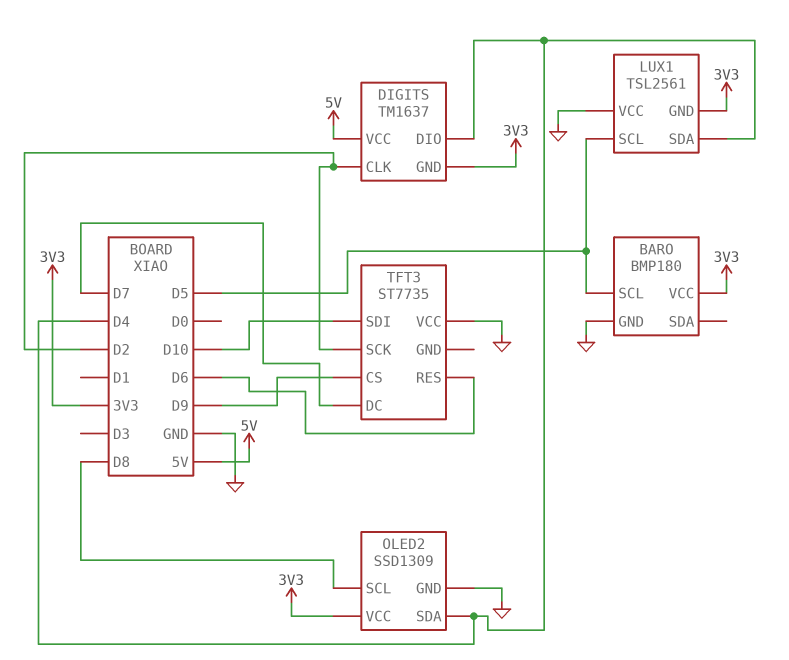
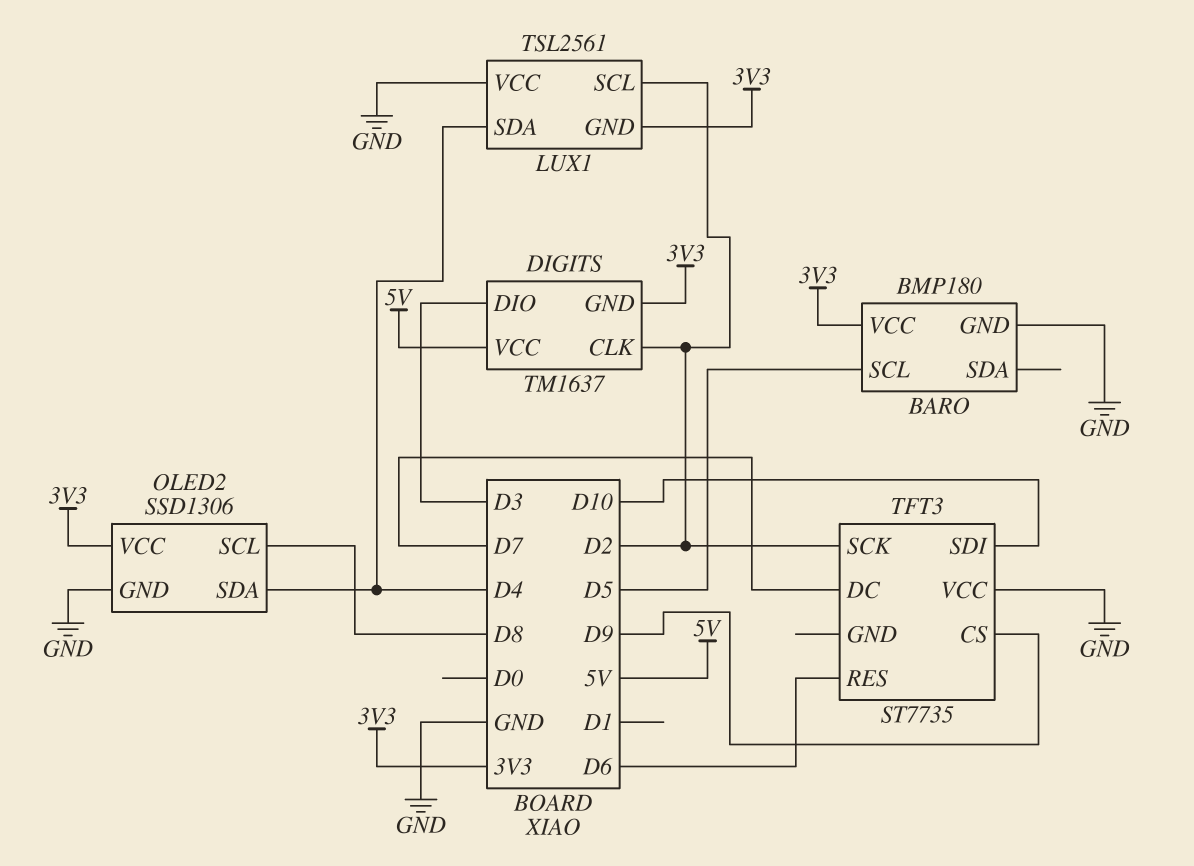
DIGITS pin DIO: D4 -> D3
LUX1 pin SCL: D5 -> D2
OLED2: SSD1309 -> SSD1306

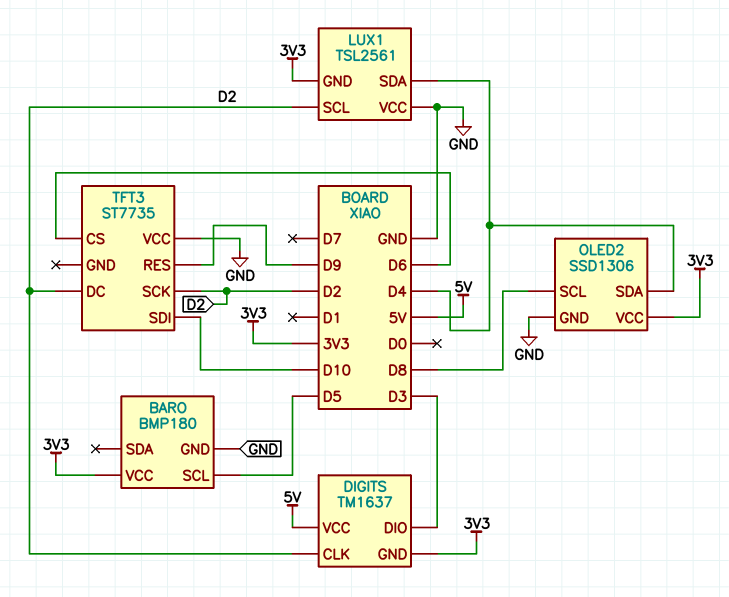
TFT3 pin CS: D9 -> D6
TFT3 pin DC: D7 -> D2
TFT3 pin RES: D6 -> D9

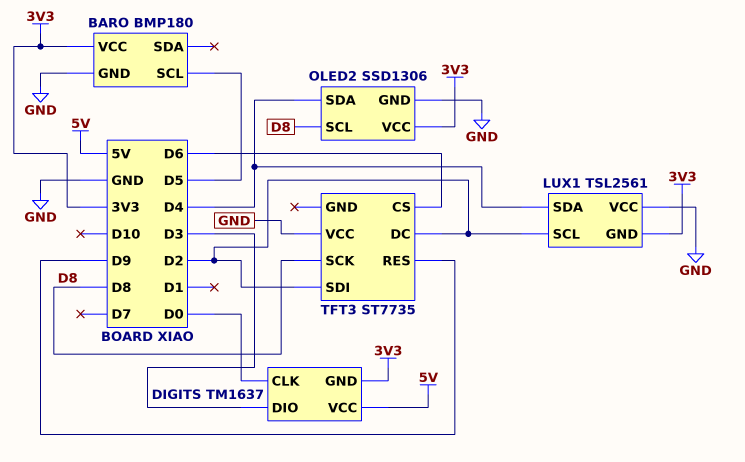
DIGITS pin CLK: D2 -> D0
TFT3 pin SCK: D2 -> D8
TFT3 pin SDI: D10 -> D2

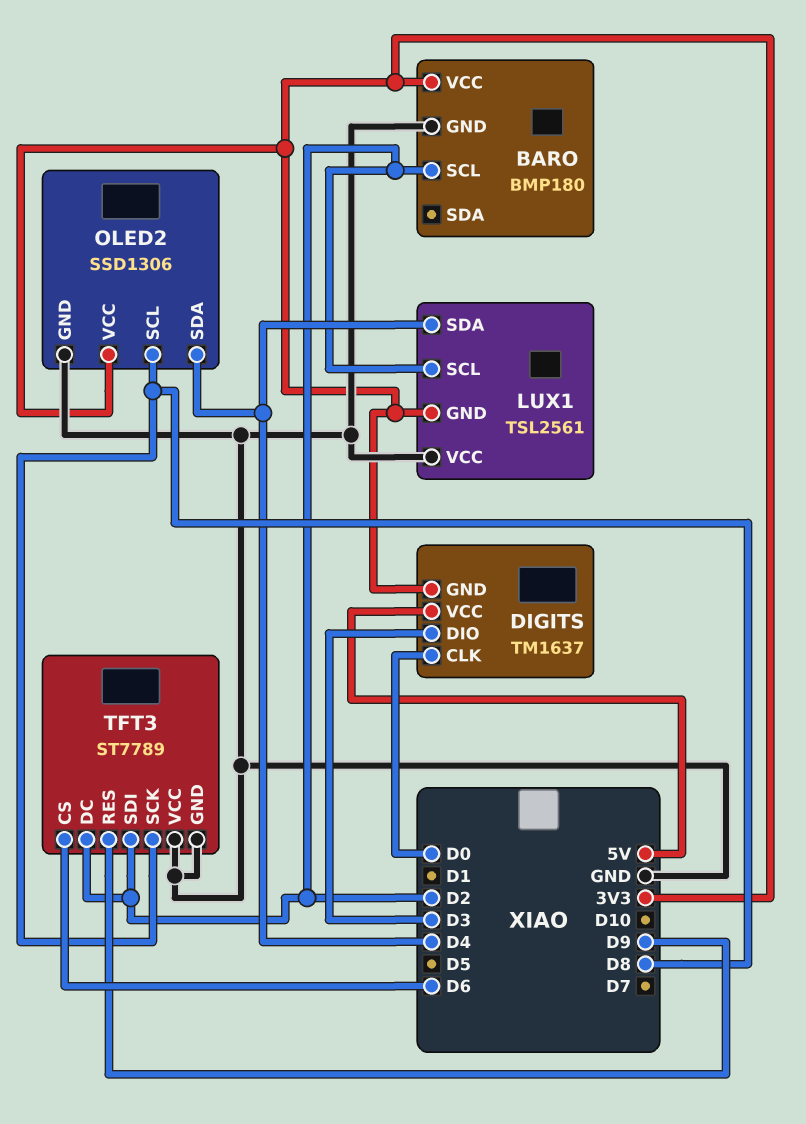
BARO pin SCL: D5 -> D2
TFT3: ST7735 -> ST7789
TFT3 pin GND: none -> GND

